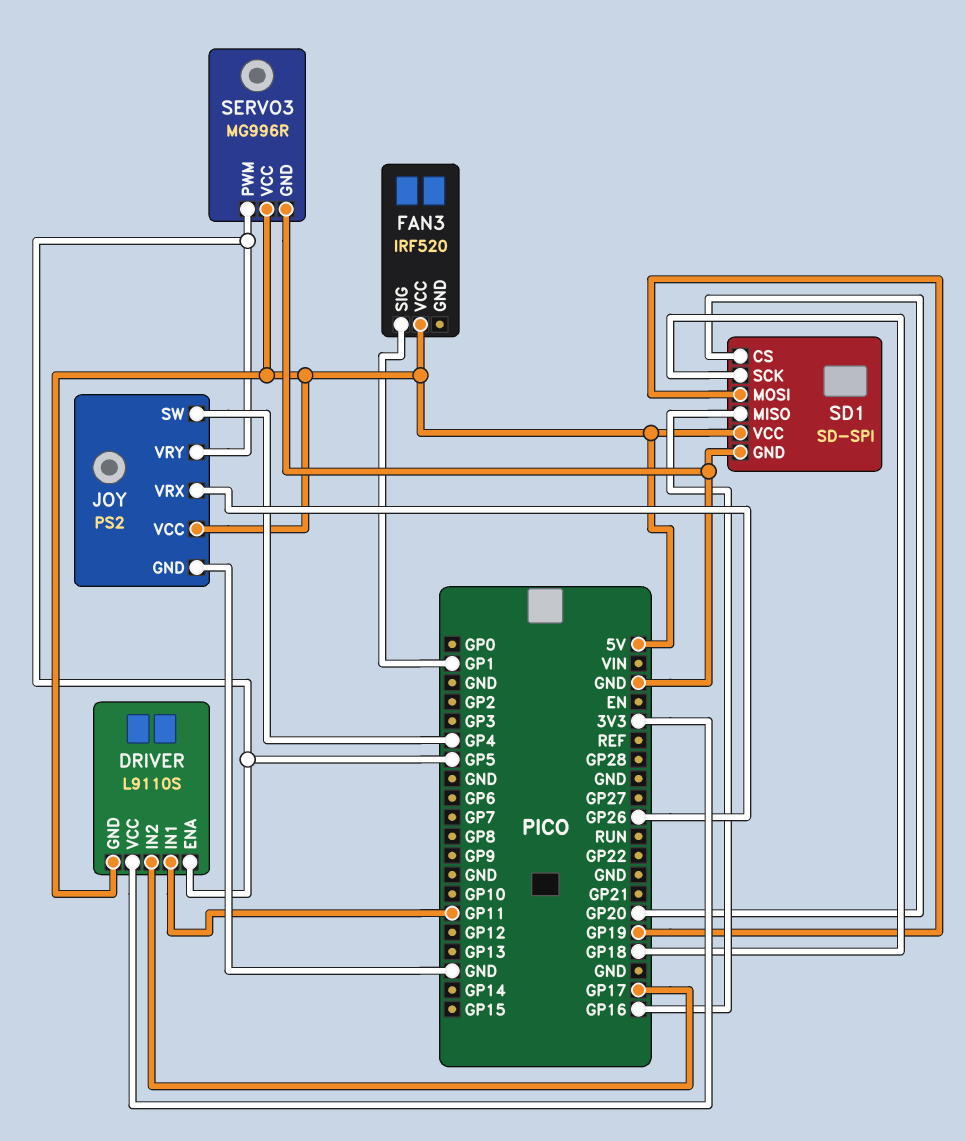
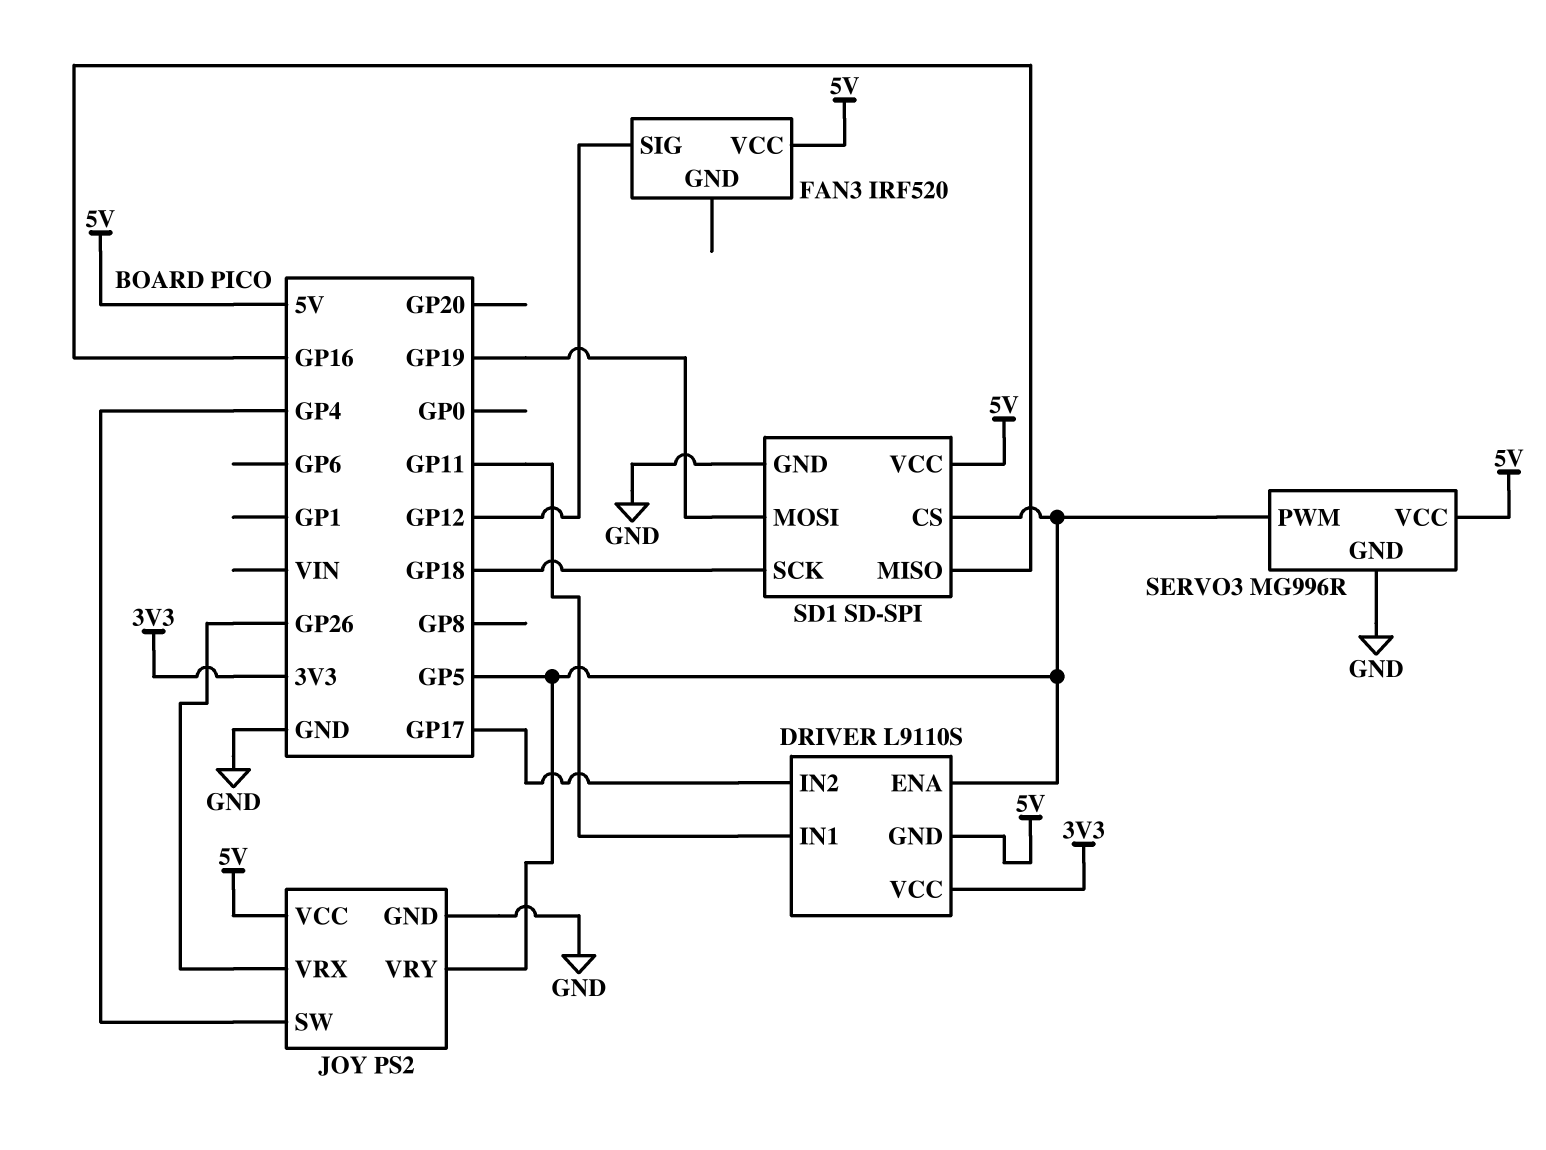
FAN3 pin SIG: GP1 -> GP12
SD1 pin CS: GP20 -> GP5

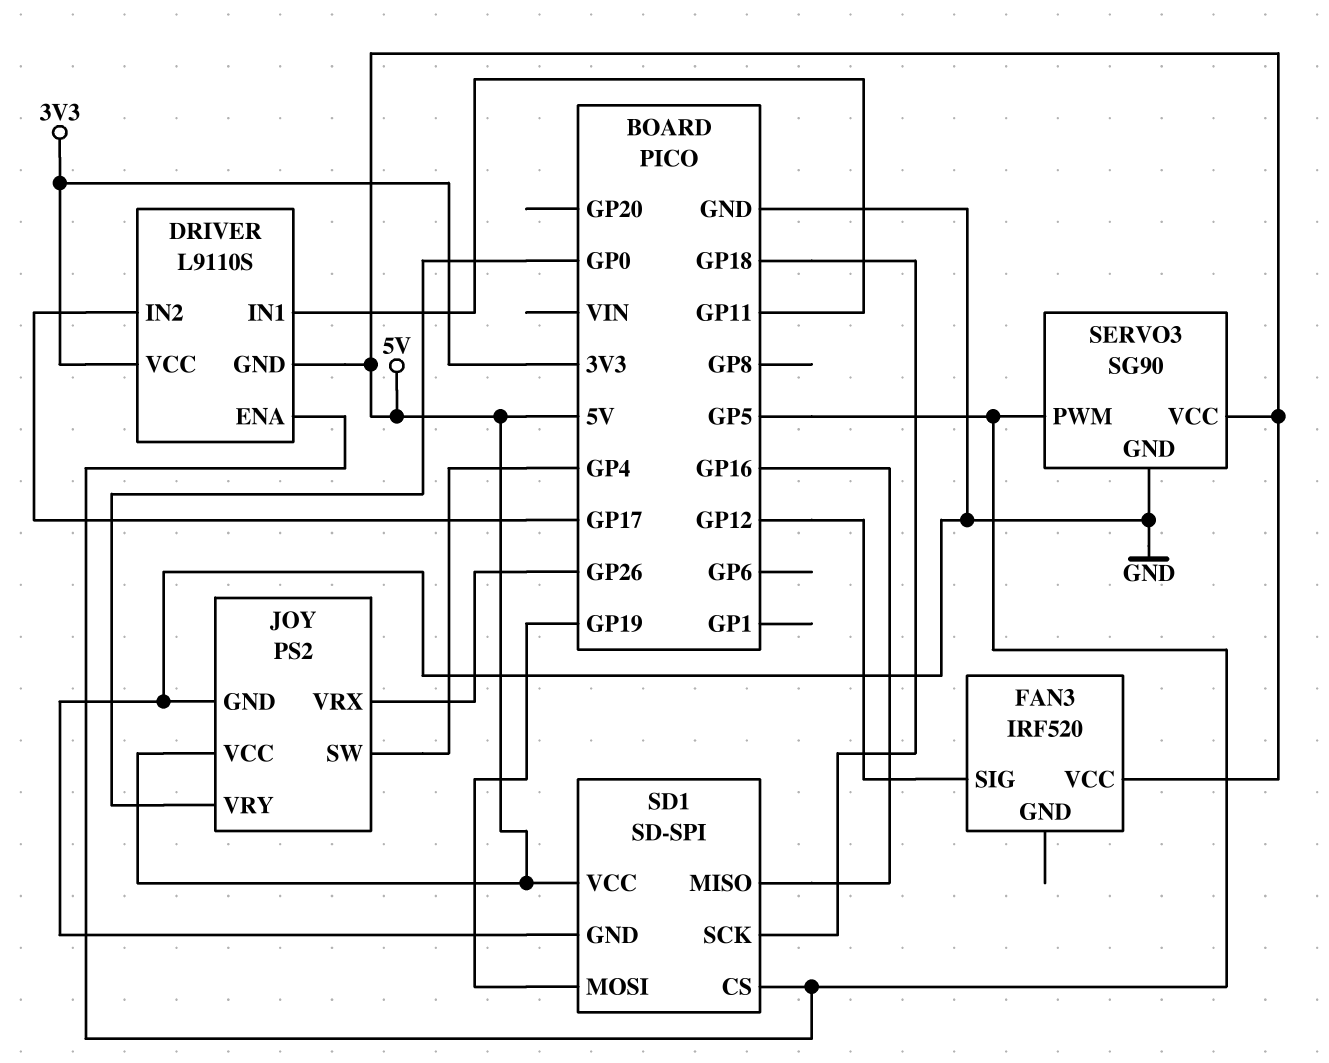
JOY pin VRY: GP5 -> GP0
SERVO3: MG996R -> SG90

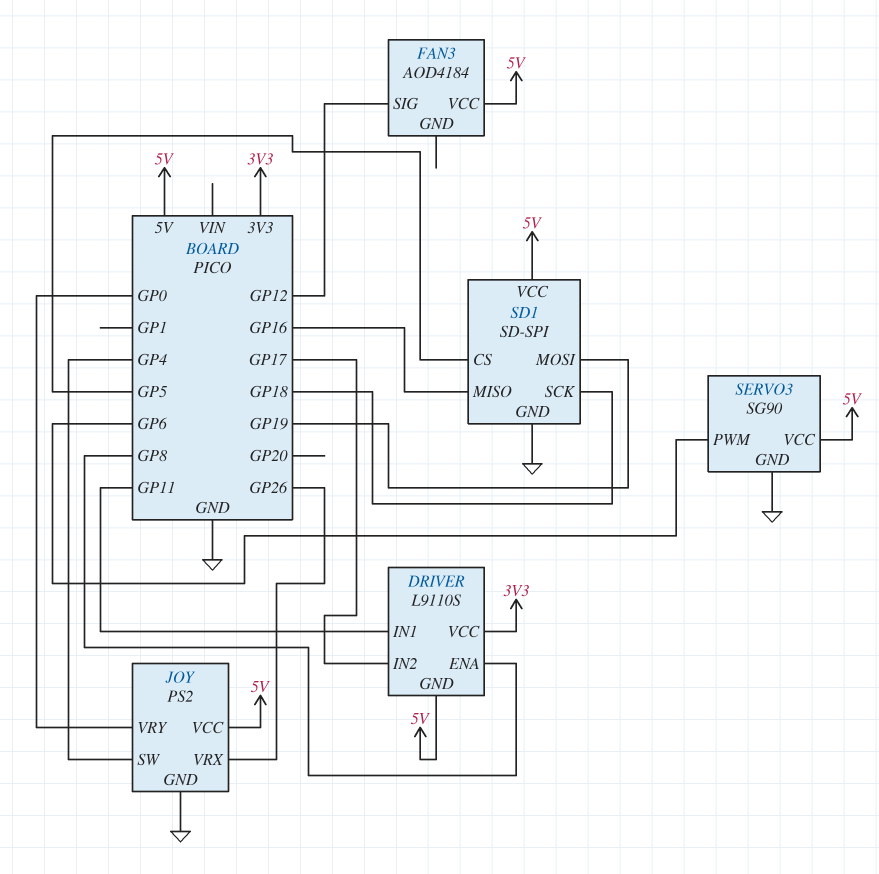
DRIVER pin ENA: GP5 -> GP8
FAN3: IRF520 -> AOD4184
SERVO3 pin PWM: GP5 -> GP6

